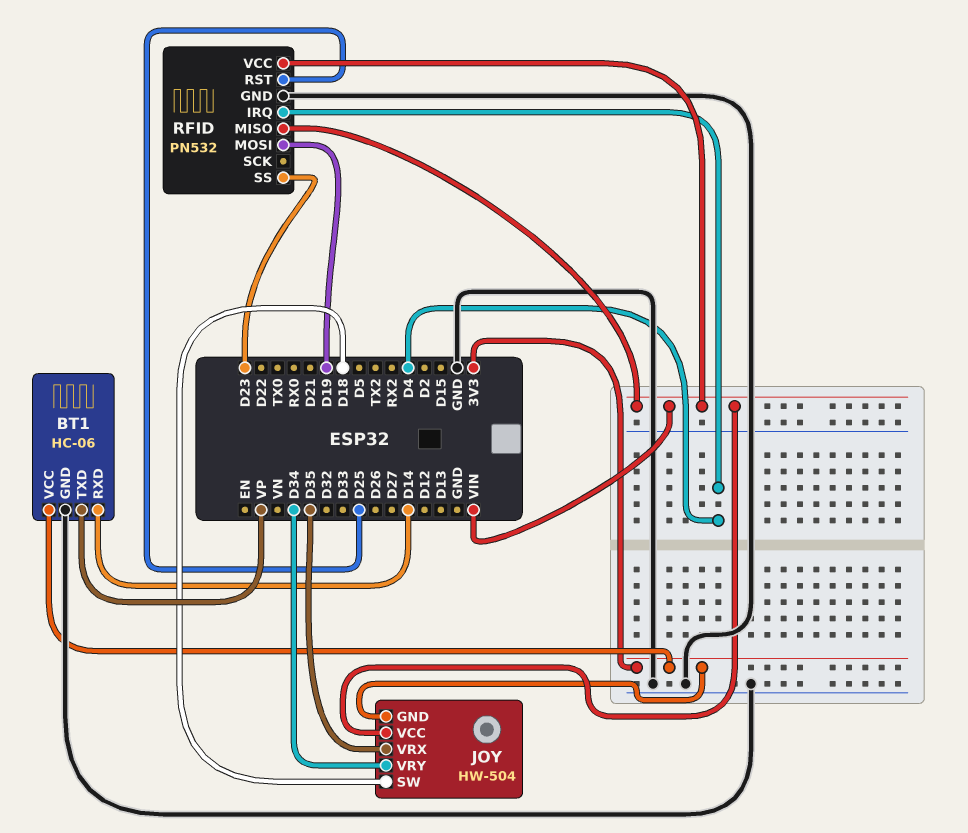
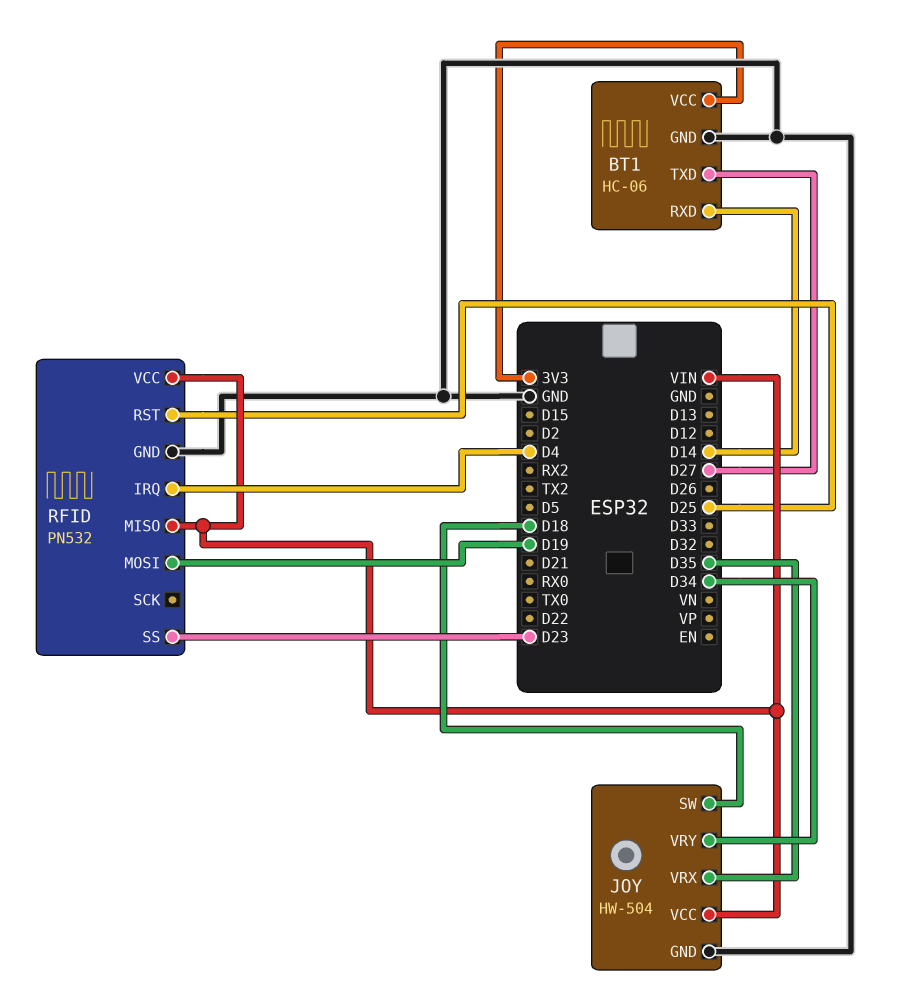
BT1 pin TXD: VP -> D27
JOY pin GND: 3V3 -> GND

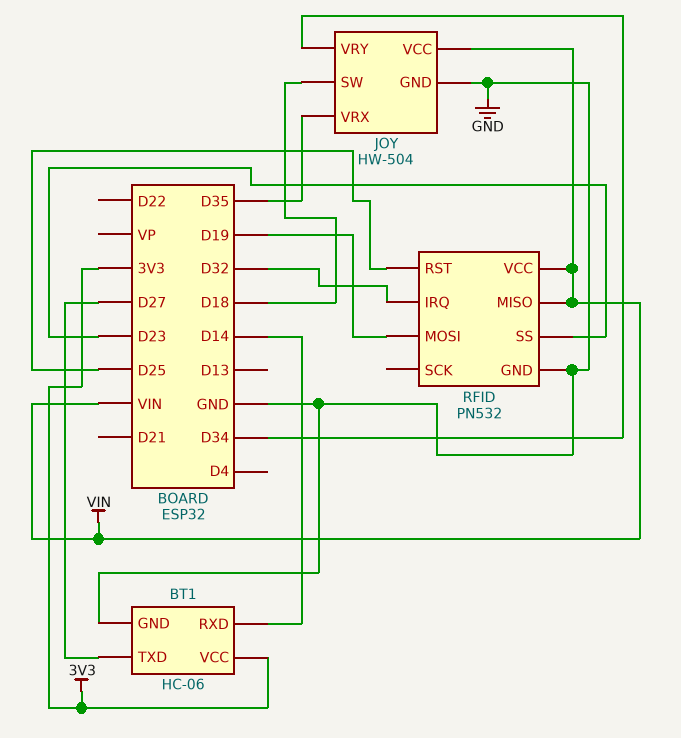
RFID pin IRQ: D4 -> D32

